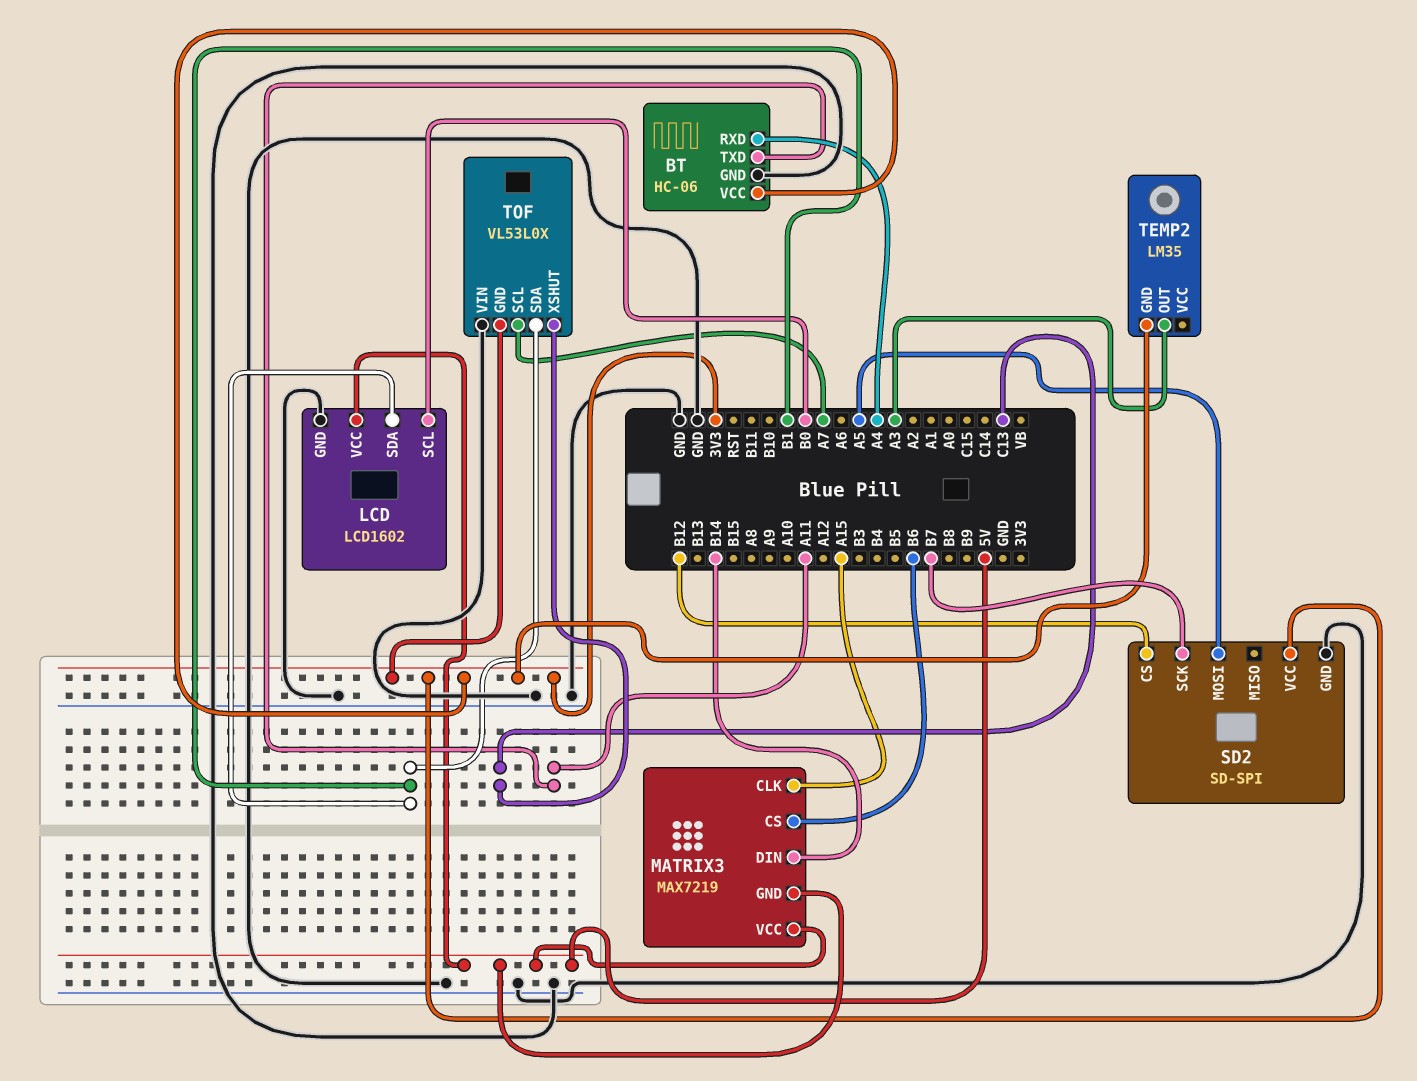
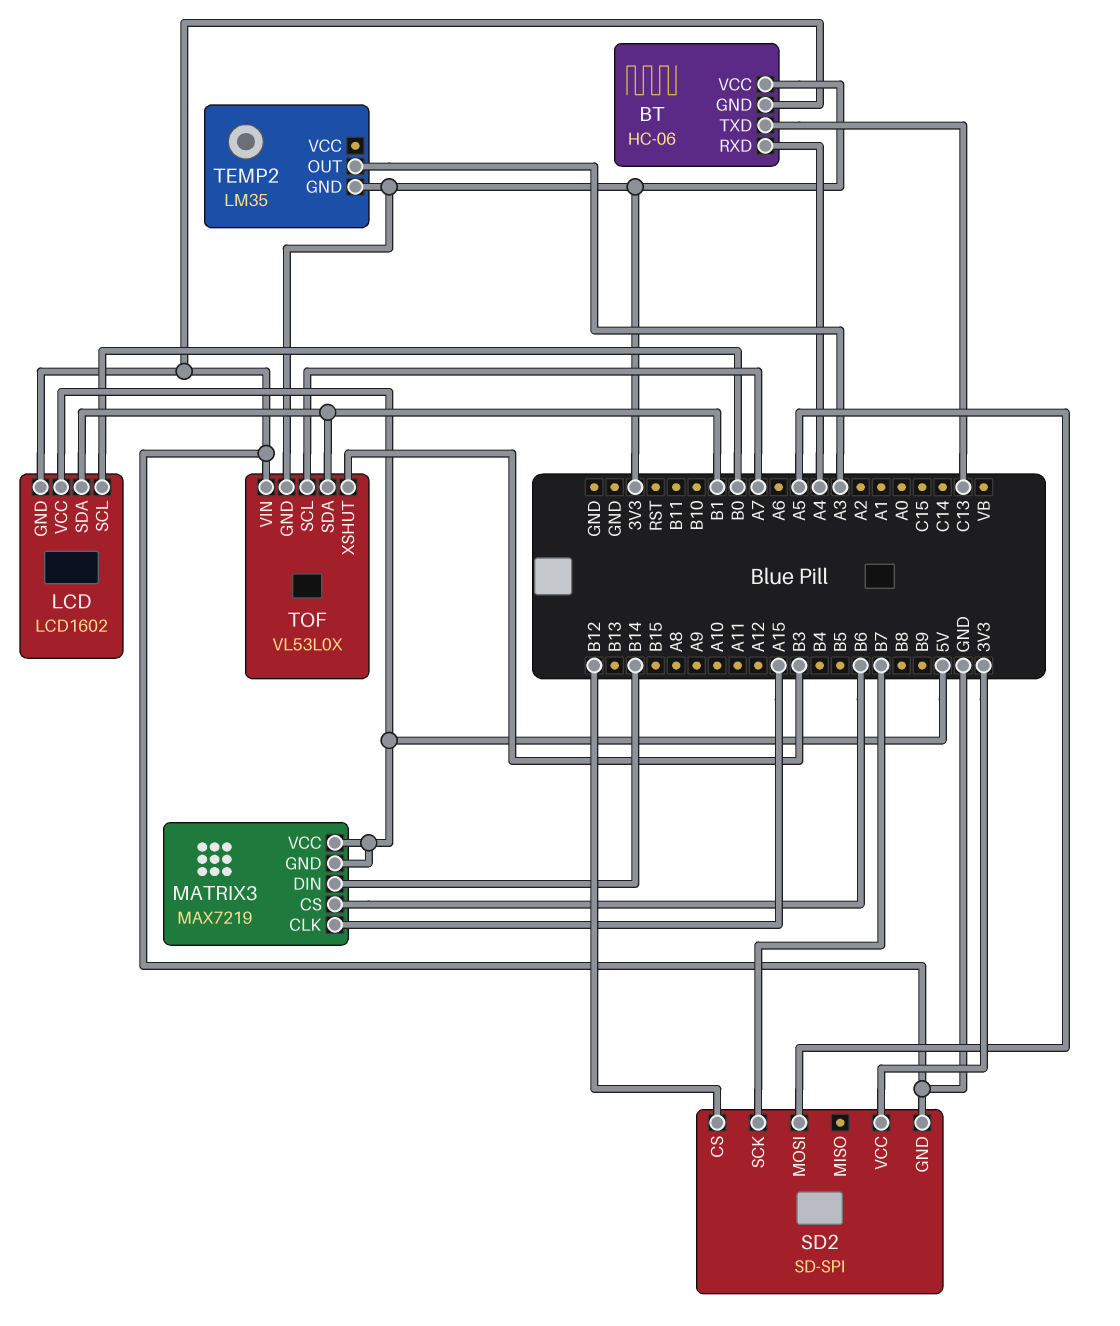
BT pin TXD: A11 -> C13
TOF pin XSHUT: C13 -> B3

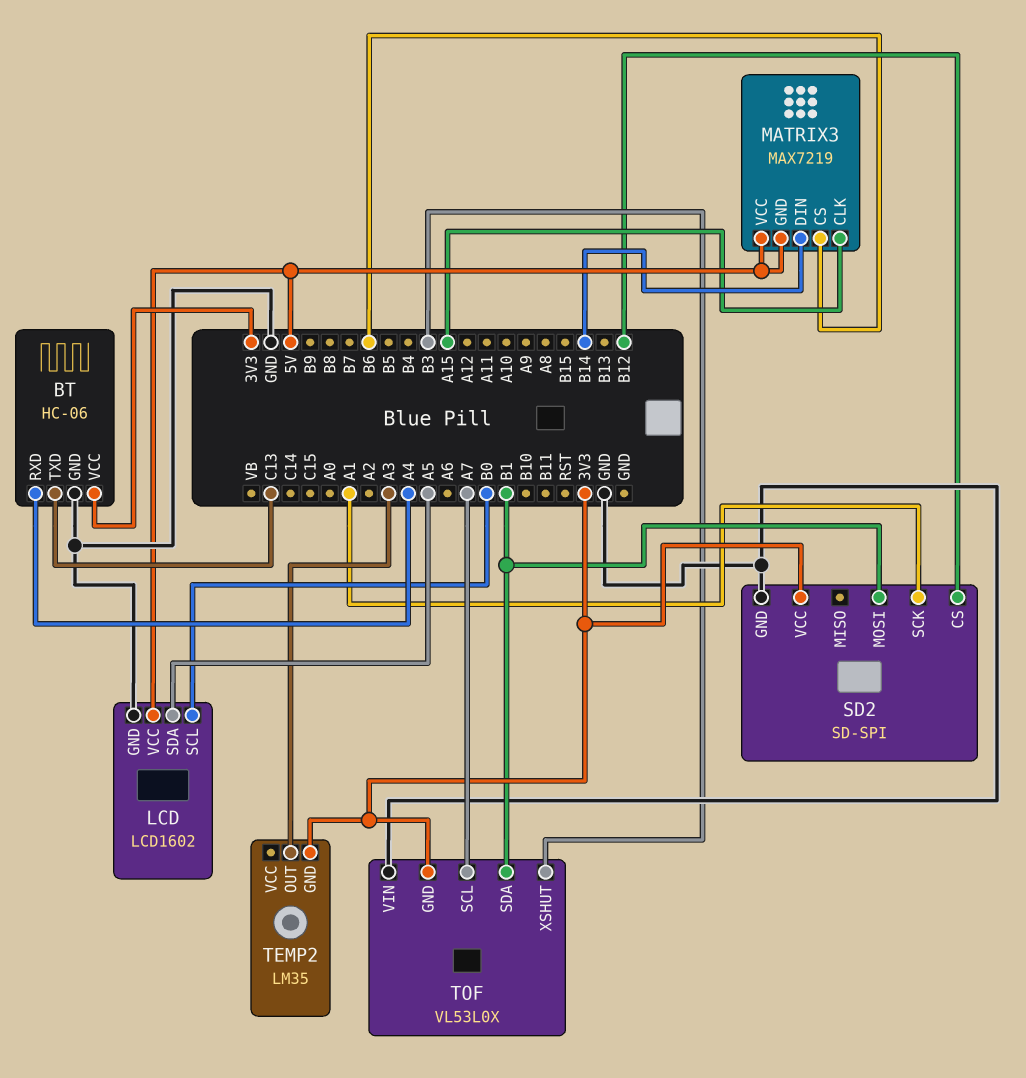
LCD pin SDA: B1 -> A5
SD2 pin MOSI: A5 -> B1
SD2 pin SCK: B7 -> A1

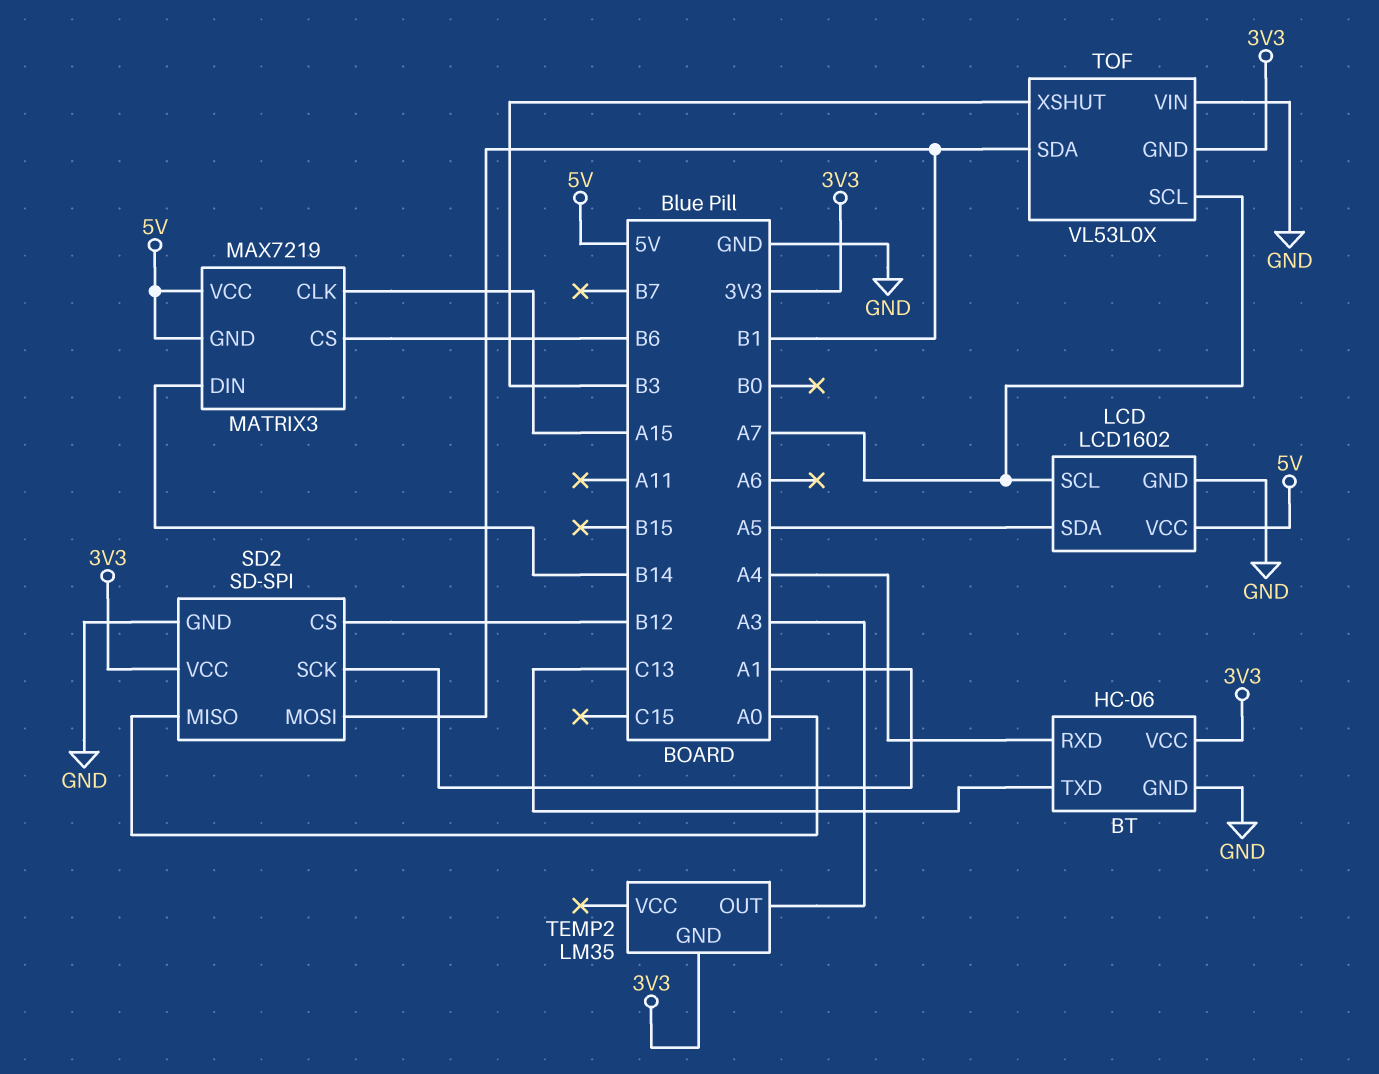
LCD pin SCL: B0 -> A7
SD2 pin MISO: none -> A0

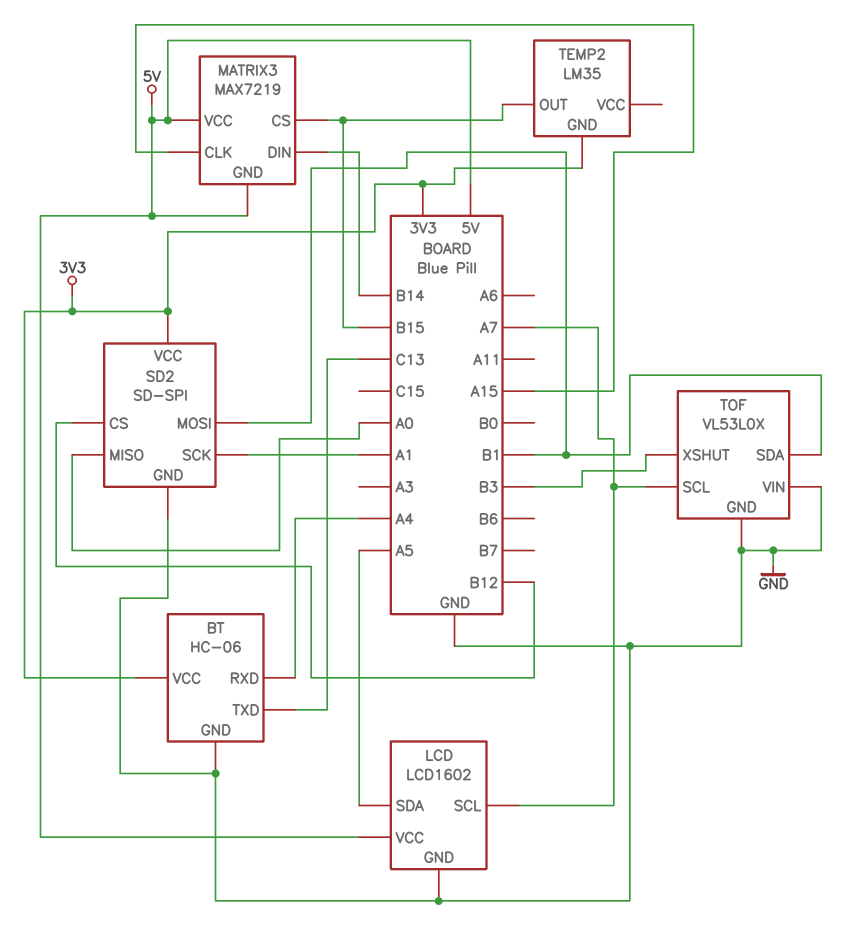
MATRIX3 pin CS: B6 -> B15
TEMP2 pin OUT: A3 -> B15
TOF pin GND: 3V3 -> GND

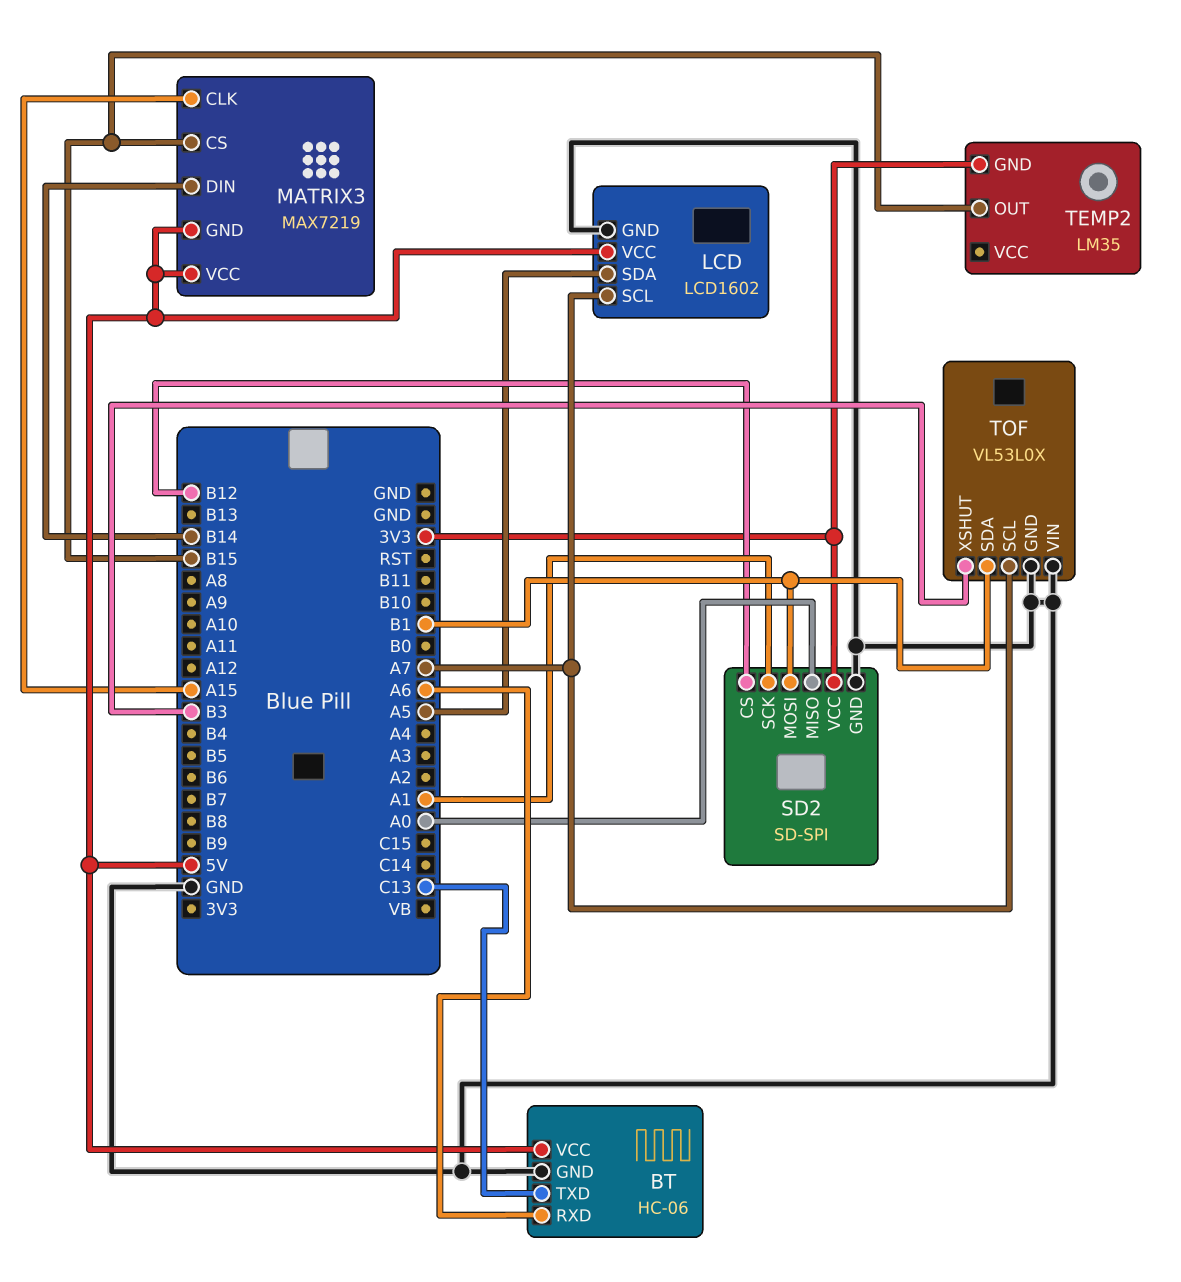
BT pin RXD: A4 -> A6
BT pin VCC: 3V3 -> 5V

